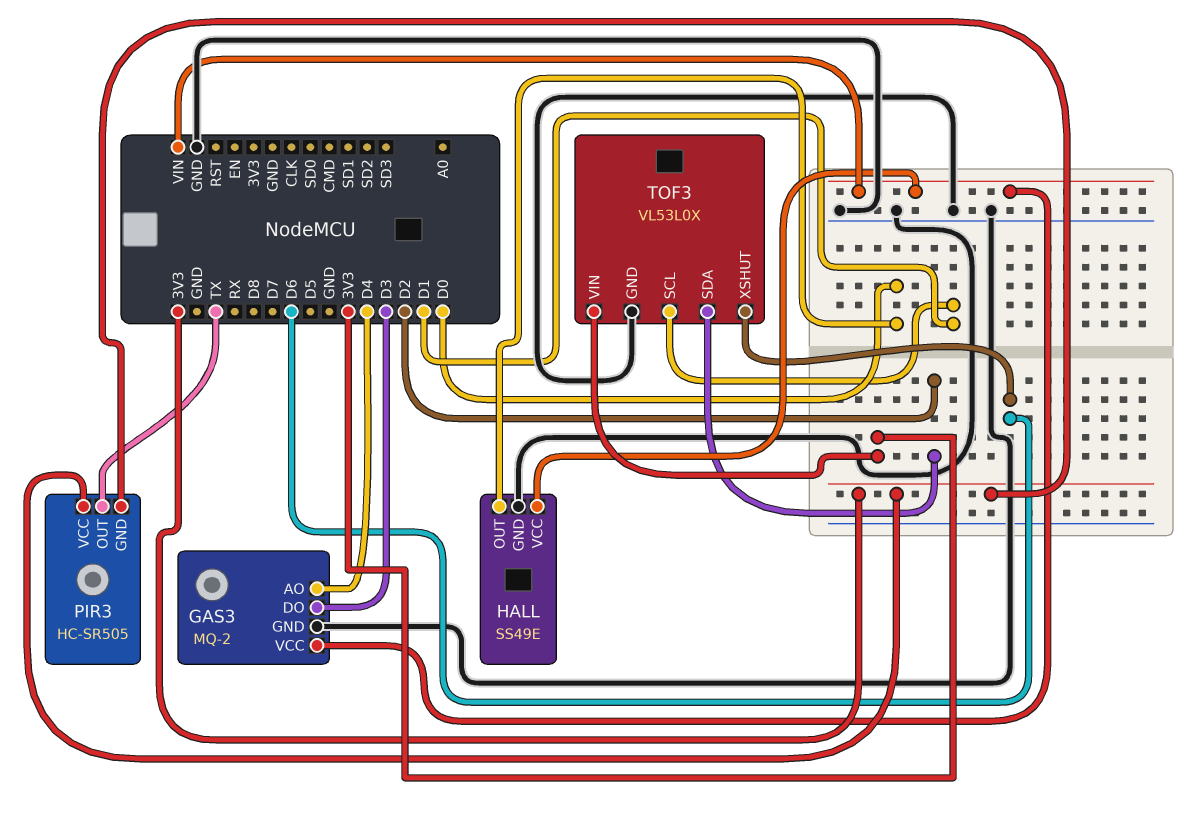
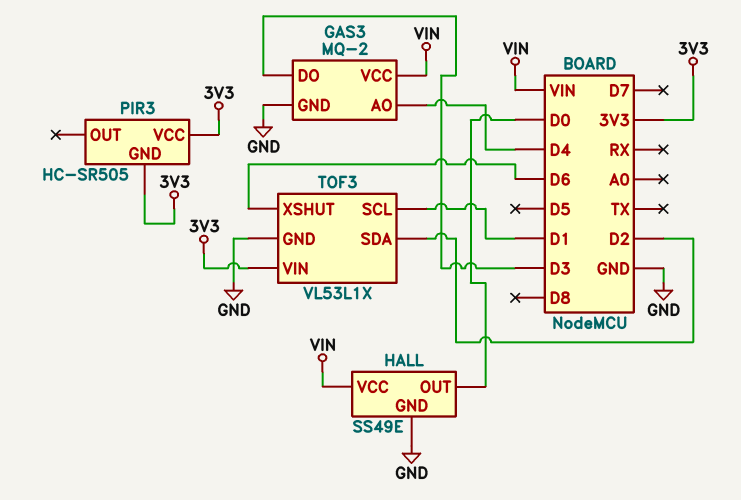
PIR3 pin OUT: TX -> none
TOF3: VL53L0X -> VL53L1X

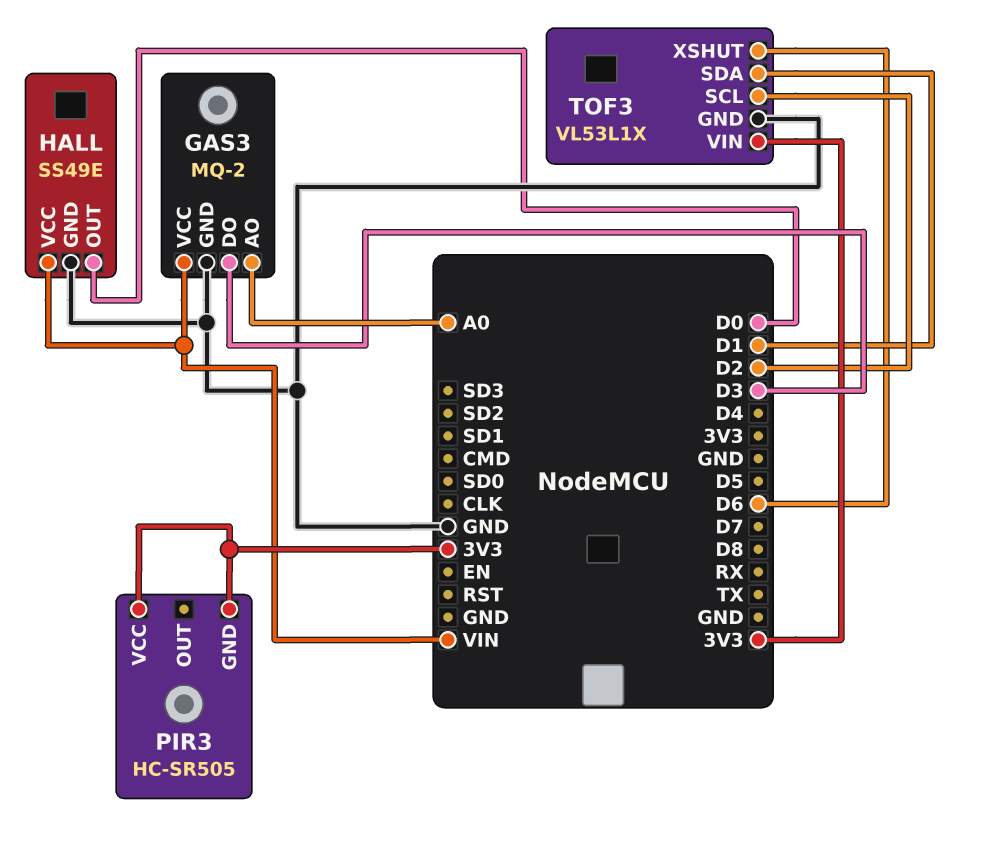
GAS3 pin AO: D4 -> A0
TOF3 pin SCL: D1 -> D2
TOF3 pin SDA: D2 -> D1

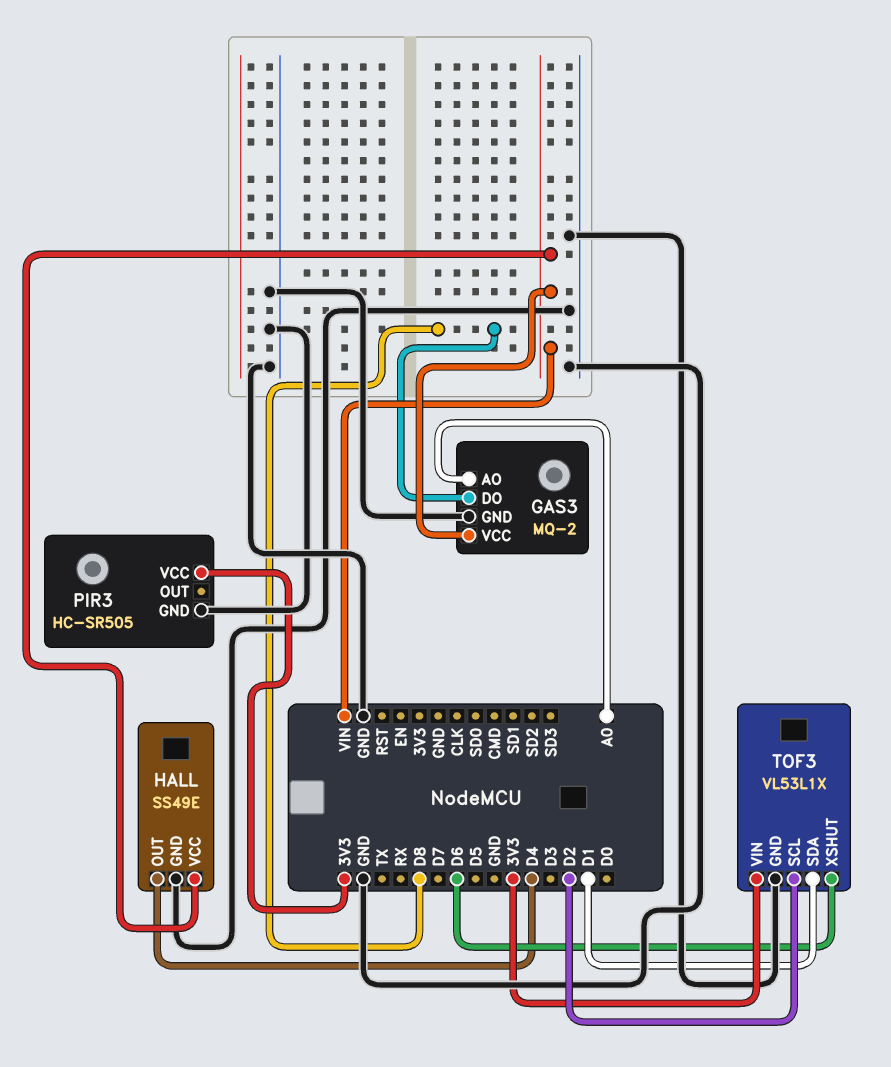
GAS3 pin DO: D3 -> D8
HALL pin OUT: D0 -> D4
PIR3 pin GND: 3V3 -> GND

